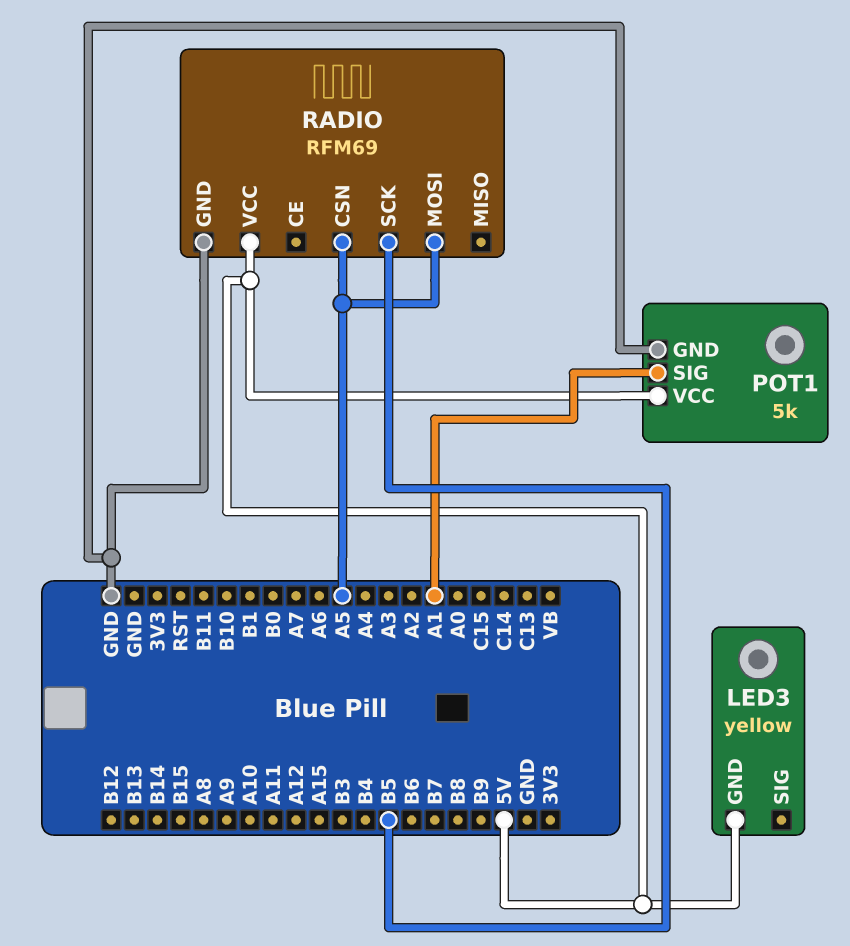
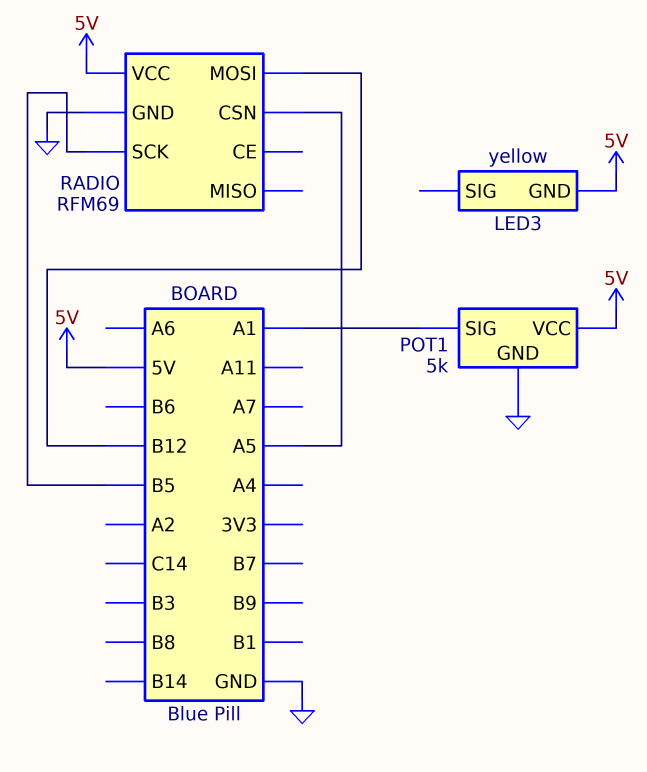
RADIO pin MOSI: A5 -> B12

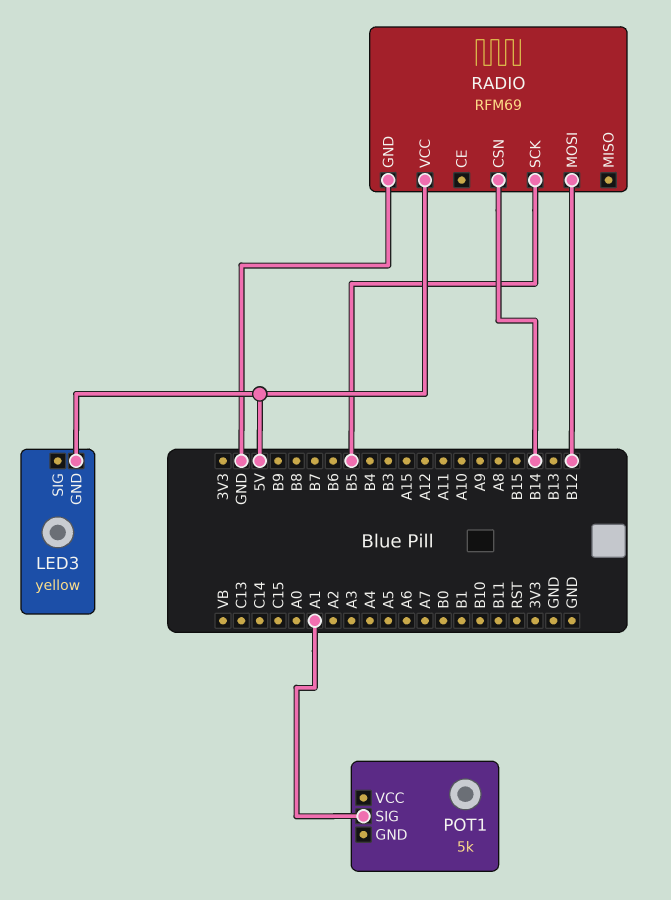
POT1 pin GND: GND -> none
POT1 pin VCC: 5V -> none
RADIO pin CSN: A5 -> B14

